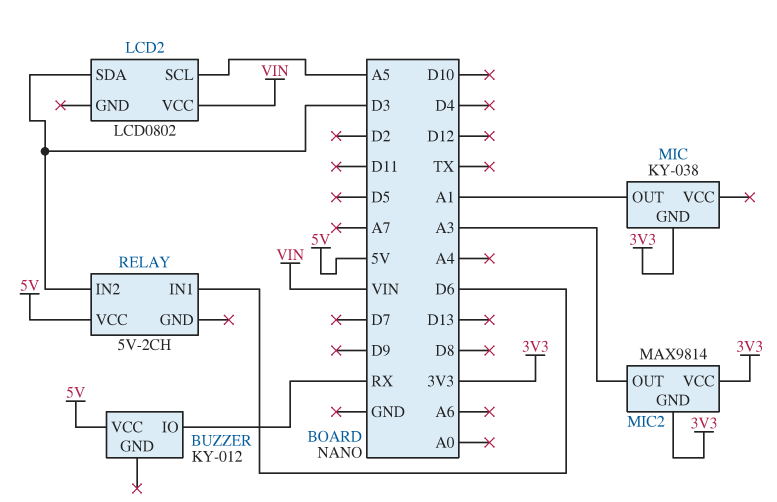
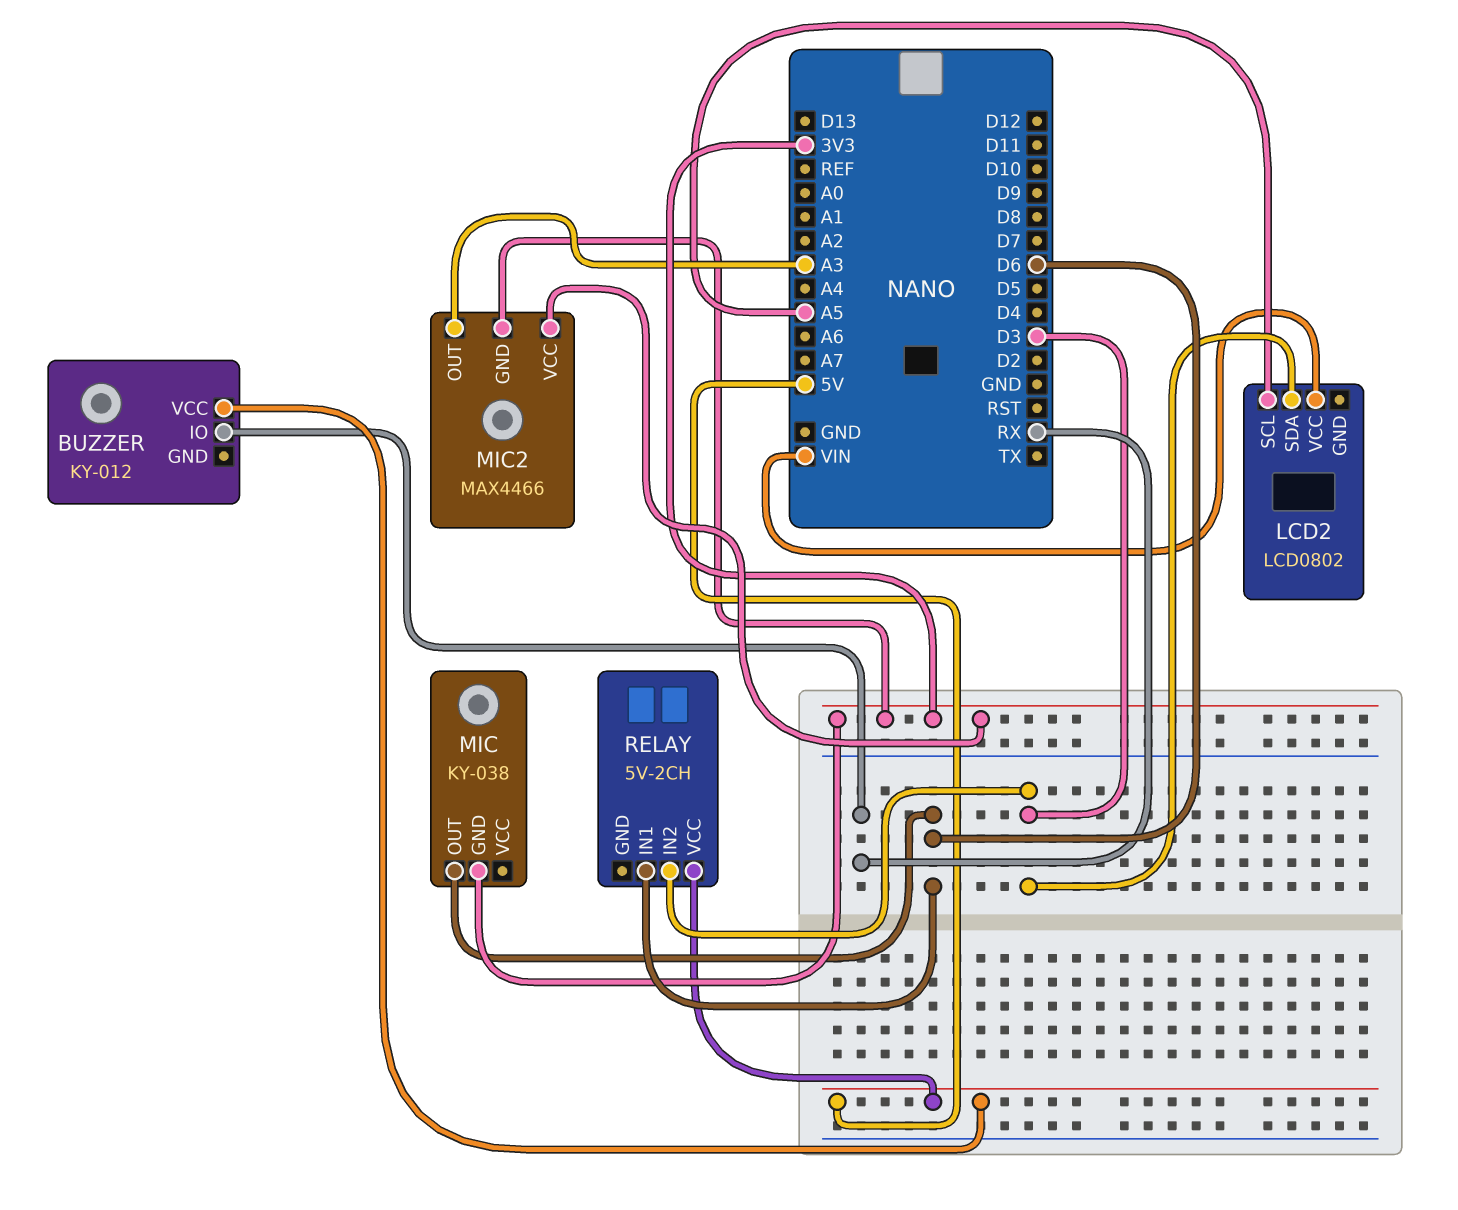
MIC pin OUT: A1 -> D6
MIC2: MAX9814 -> MAX4466

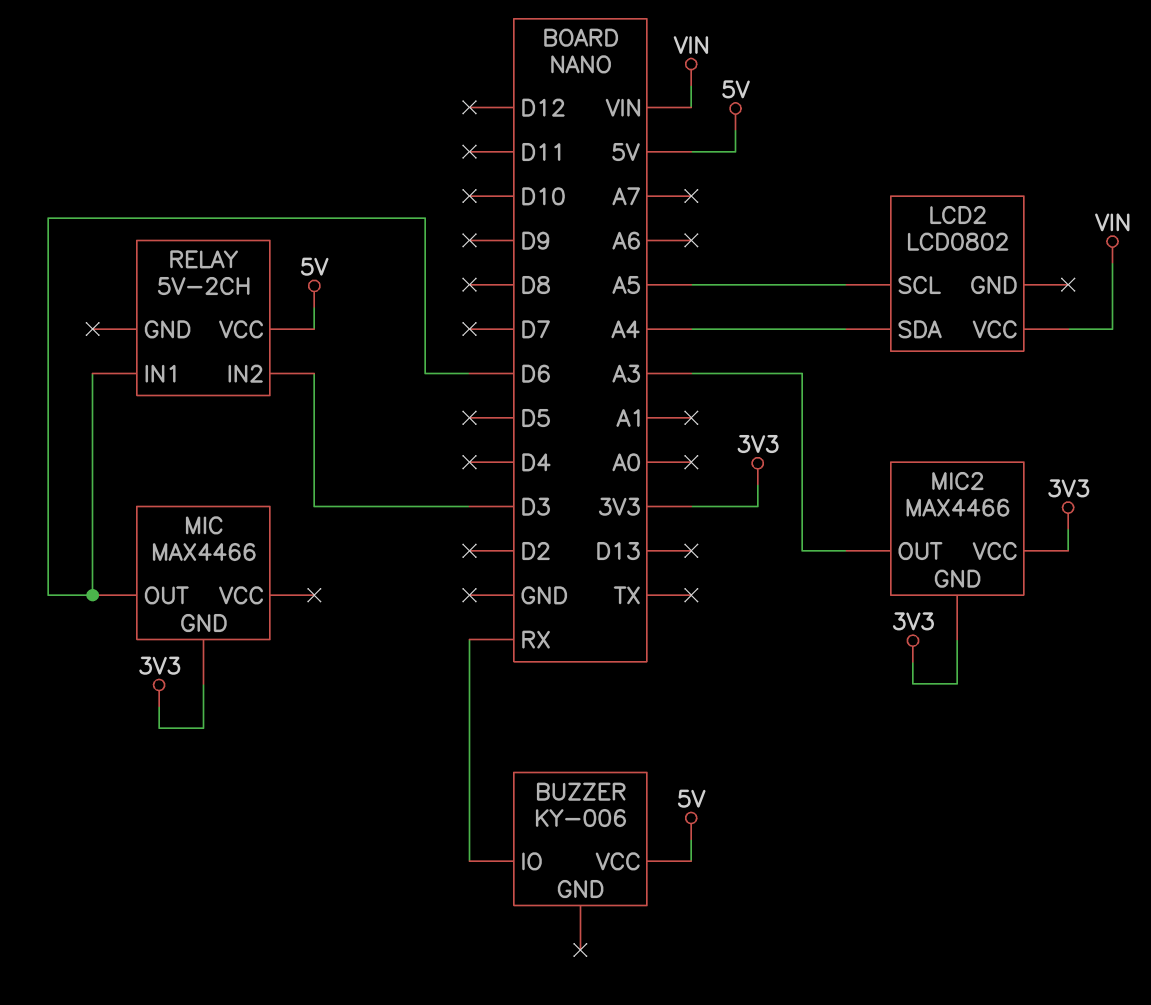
BUZZER: KY-012 -> KY-006
LCD2 pin SDA: D3 -> A4
MIC: KY-038 -> MAX4466

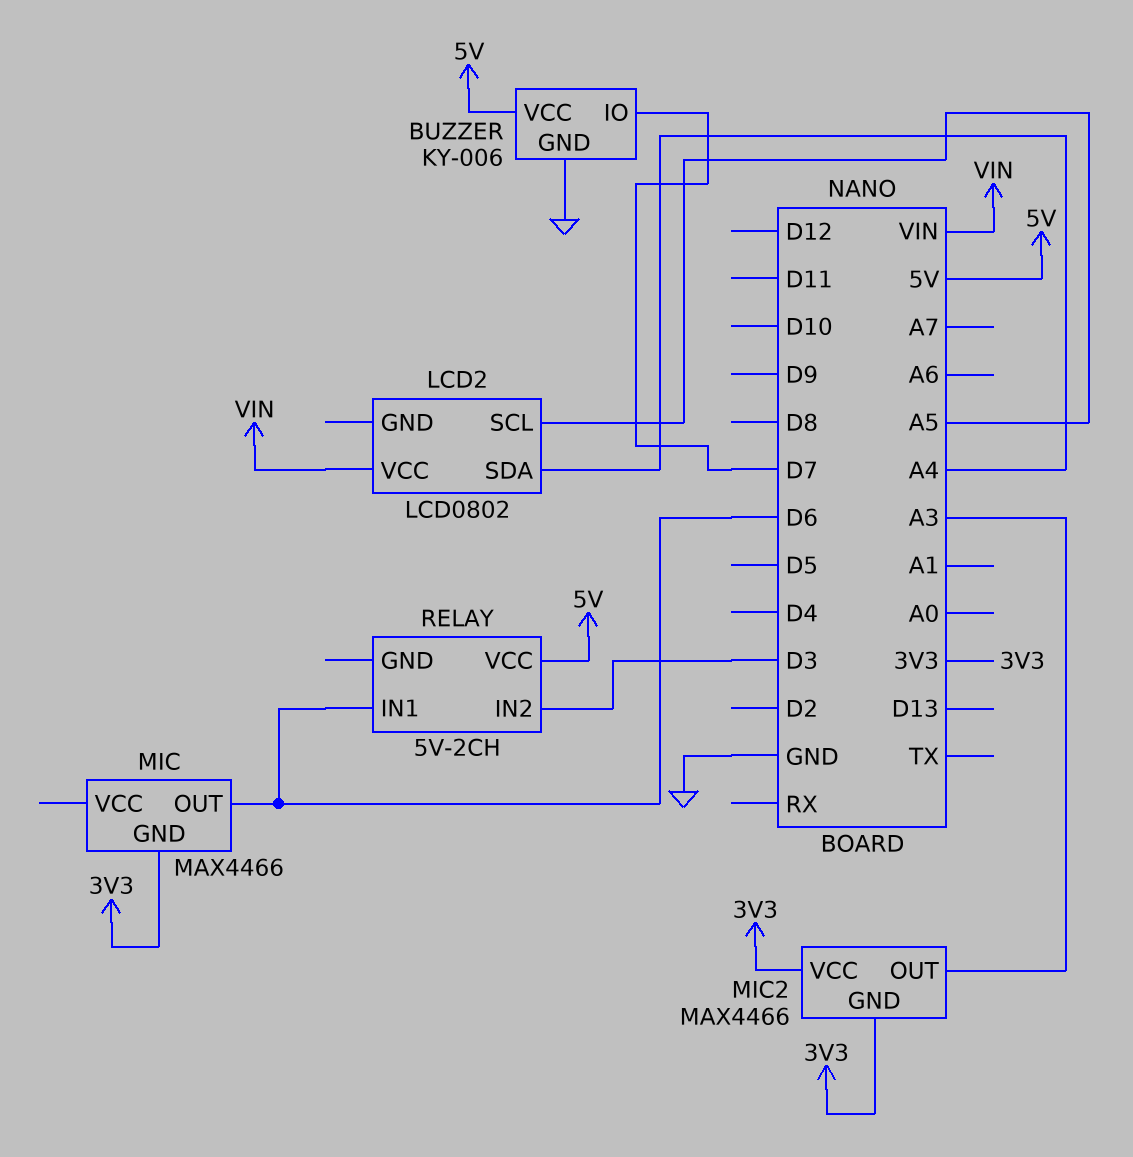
BUZZER pin GND: none -> GND
BUZZER pin IO: RX -> D7

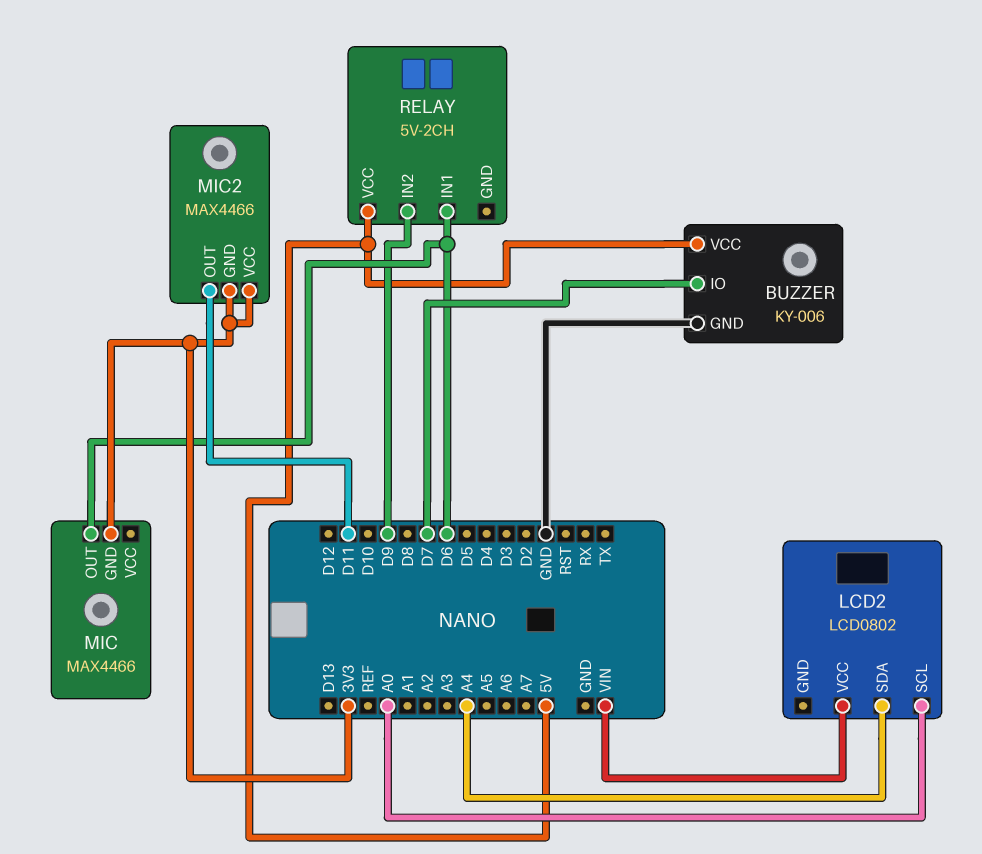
LCD2 pin SCL: A5 -> A0
MIC2 pin OUT: A3 -> D11
RELAY pin IN2: D3 -> D9

